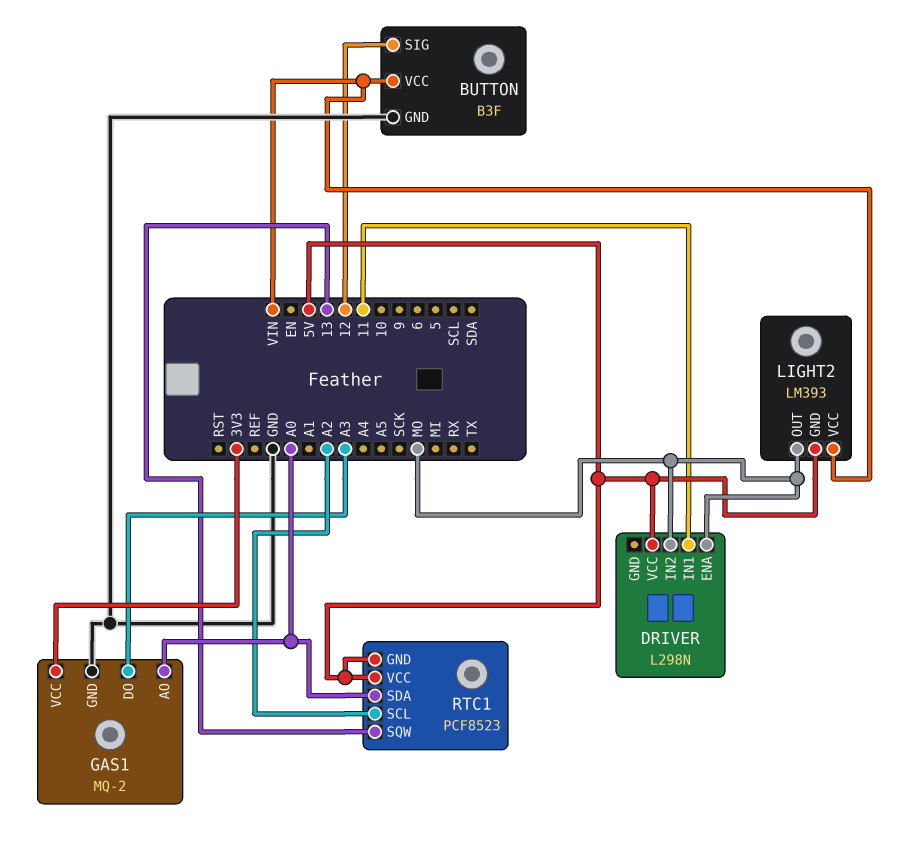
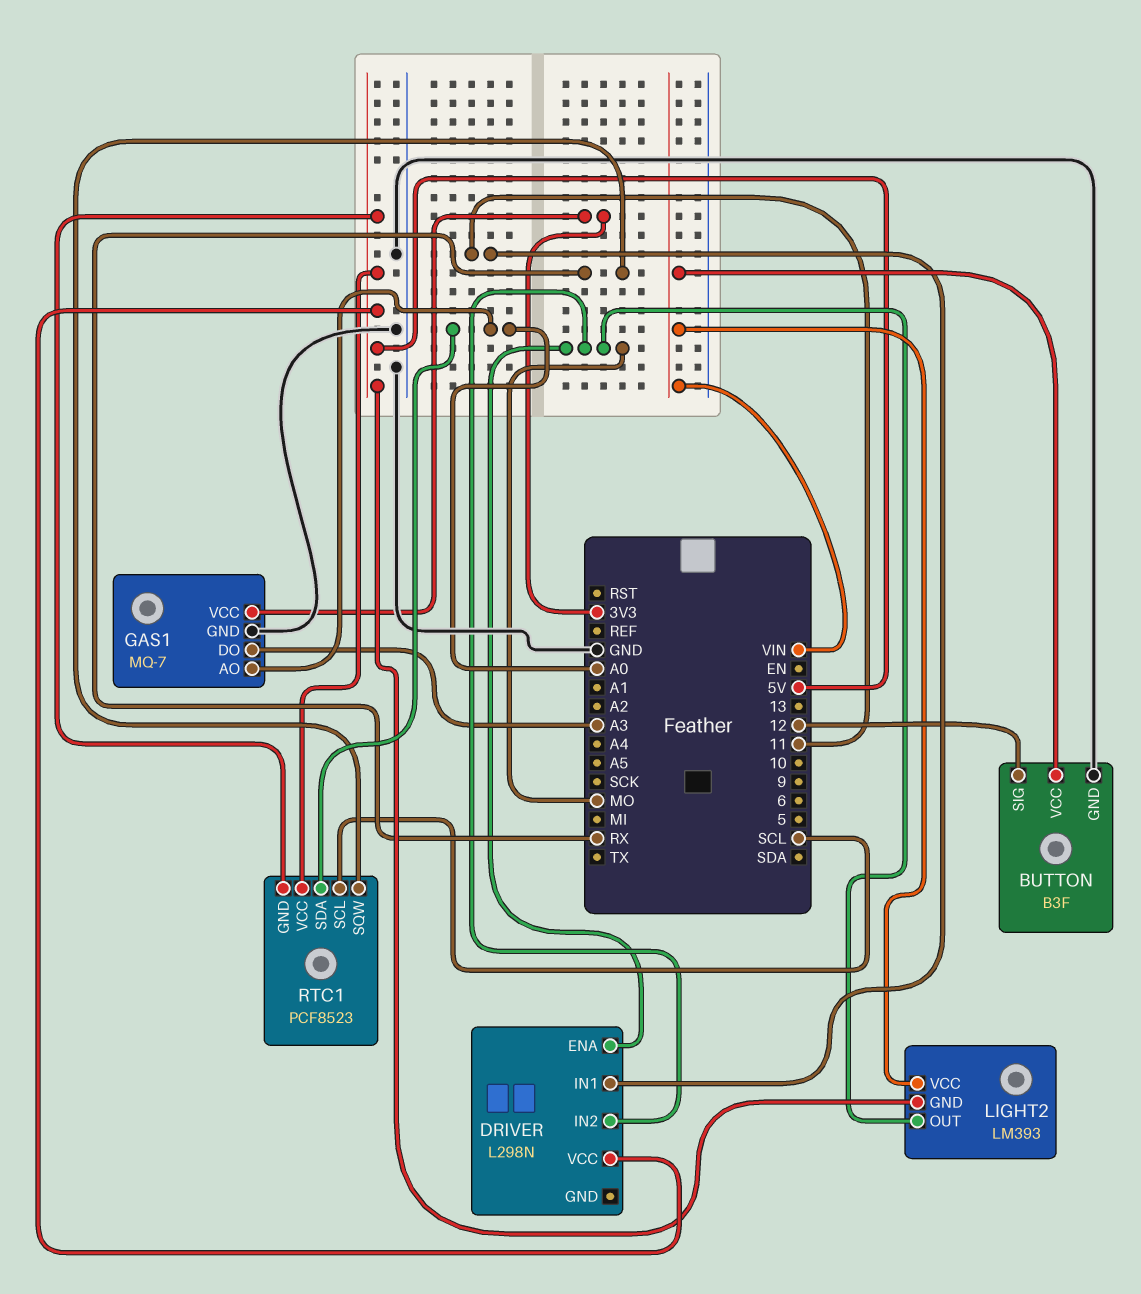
GAS1: MQ-2 -> MQ-7
RTC1 pin SCL: A2 -> SCL
RTC1 pin SQW: 13 -> RX

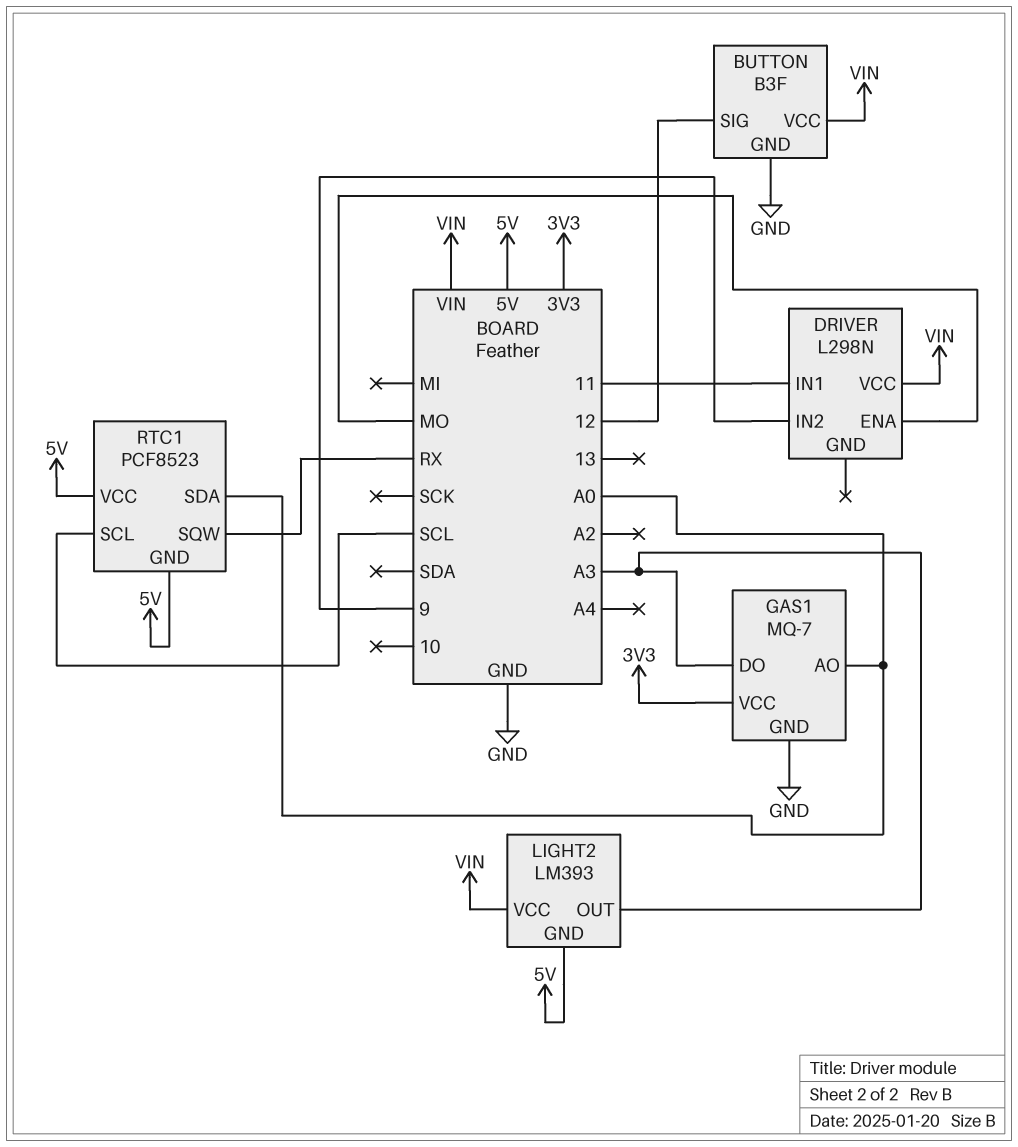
DRIVER pin IN2: MO -> 9
DRIVER pin VCC: 5V -> VIN
LIGHT2 pin OUT: MO -> A3

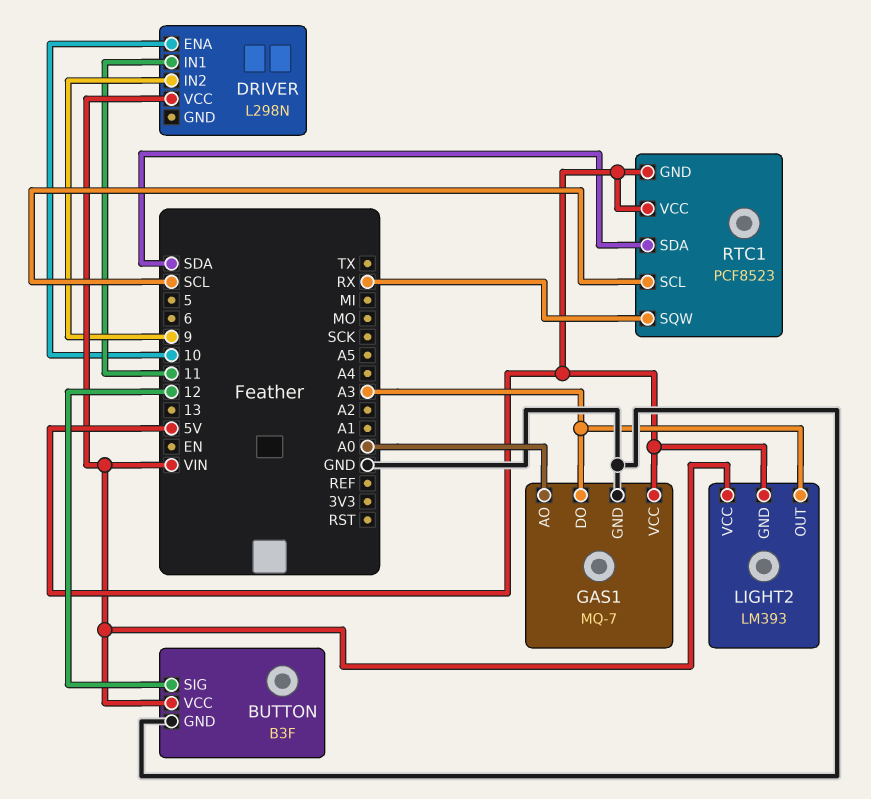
DRIVER pin ENA: MO -> 10
GAS1 pin VCC: 3V3 -> 5V
RTC1 pin SDA: A0 -> SDA

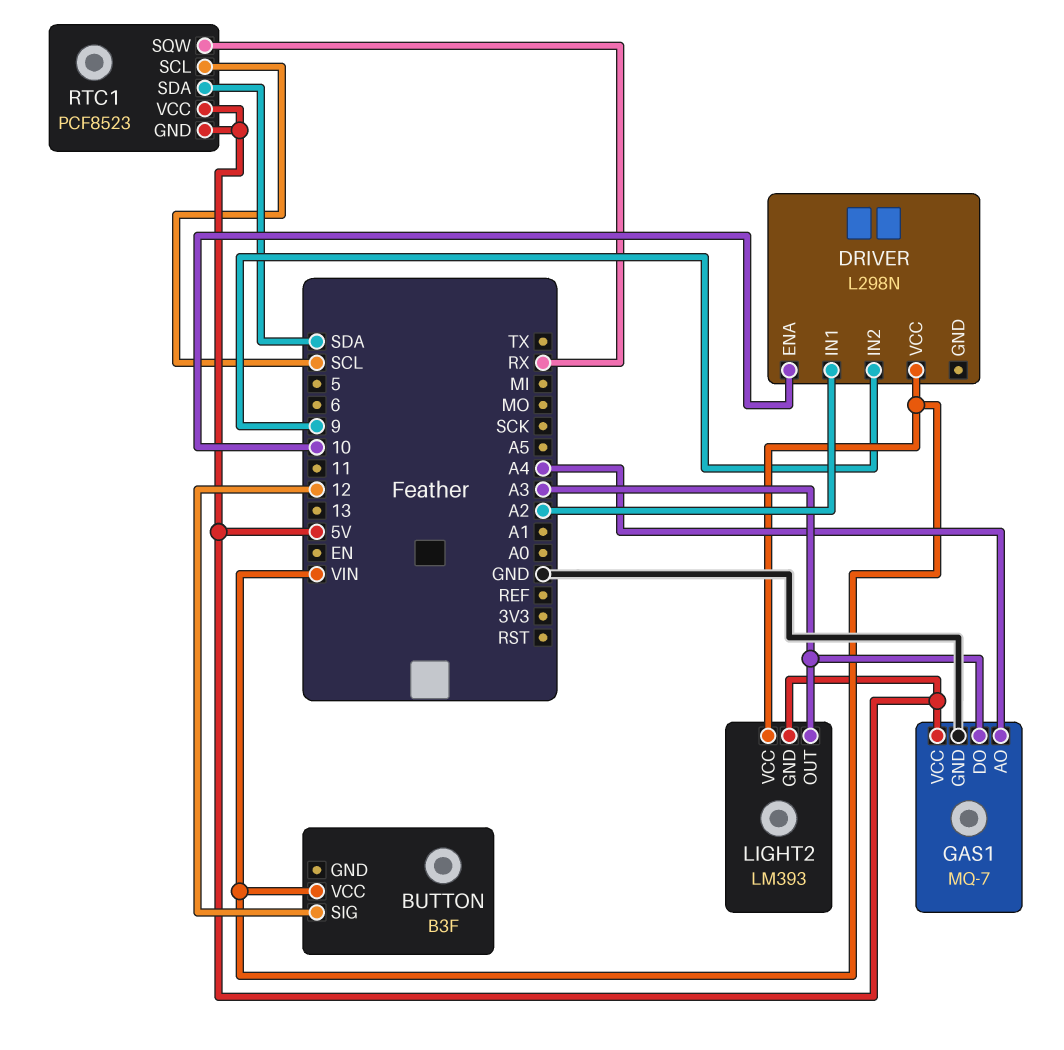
BUTTON pin GND: GND -> none
DRIVER pin IN1: 11 -> A2
GAS1 pin AO: A0 -> A4

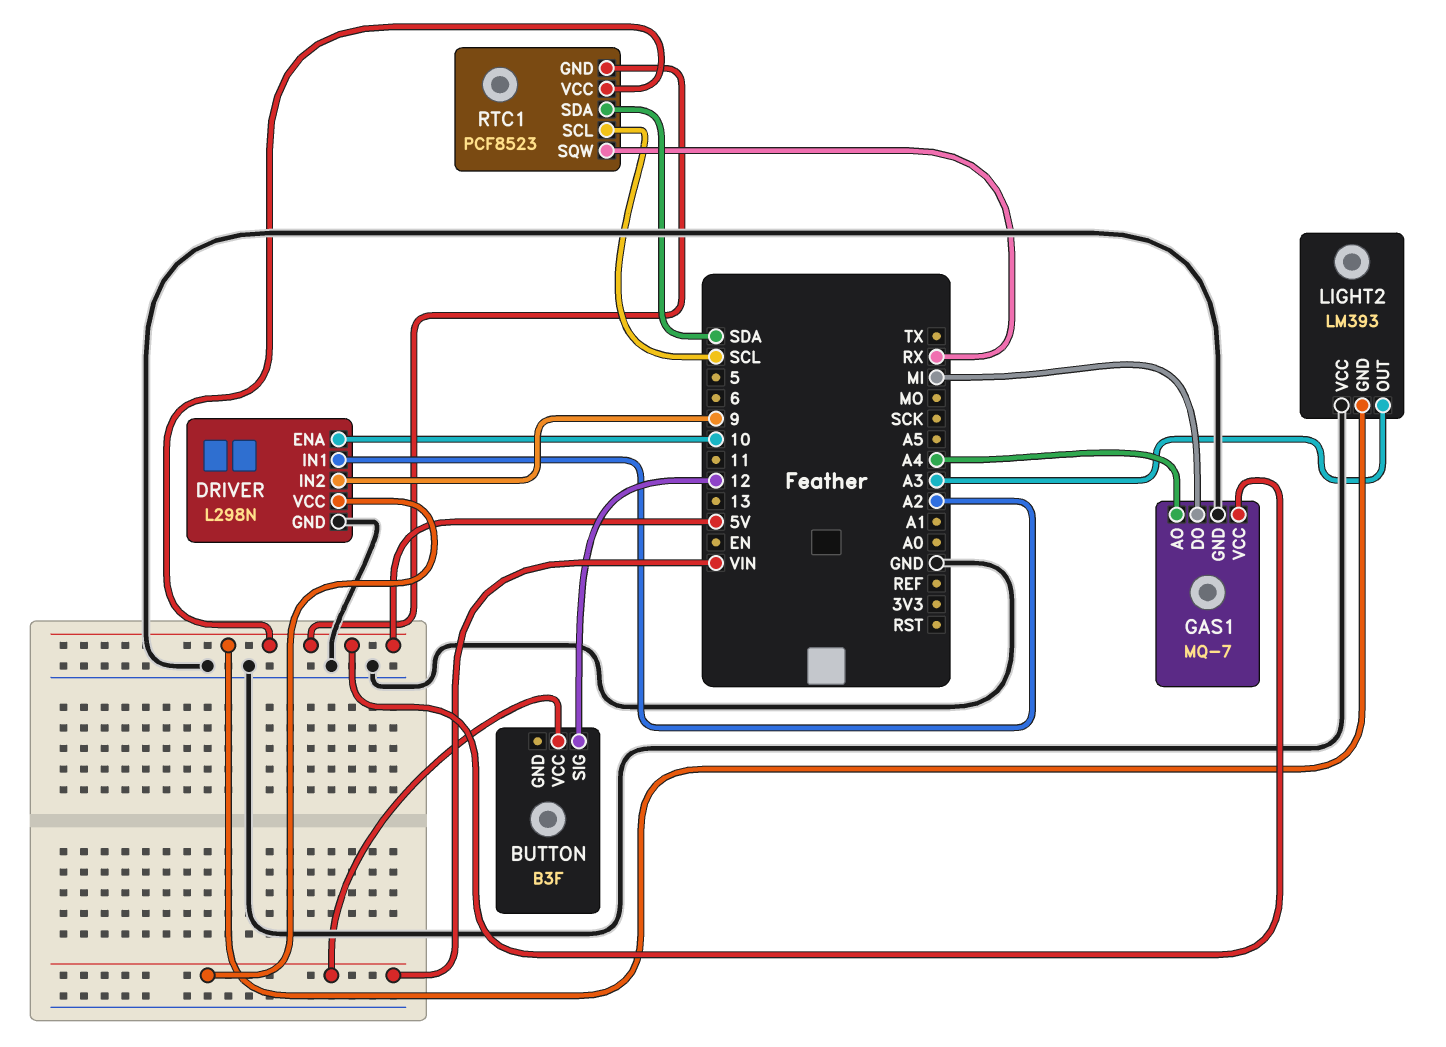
DRIVER pin GND: none -> GND
GAS1 pin DO: A3 -> MI
LIGHT2 pin VCC: VIN -> GND

